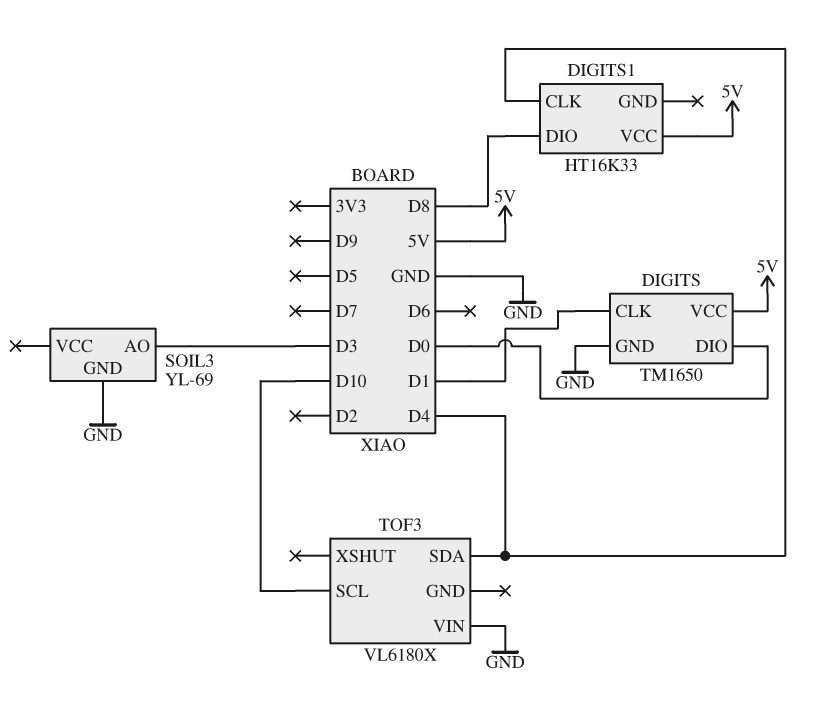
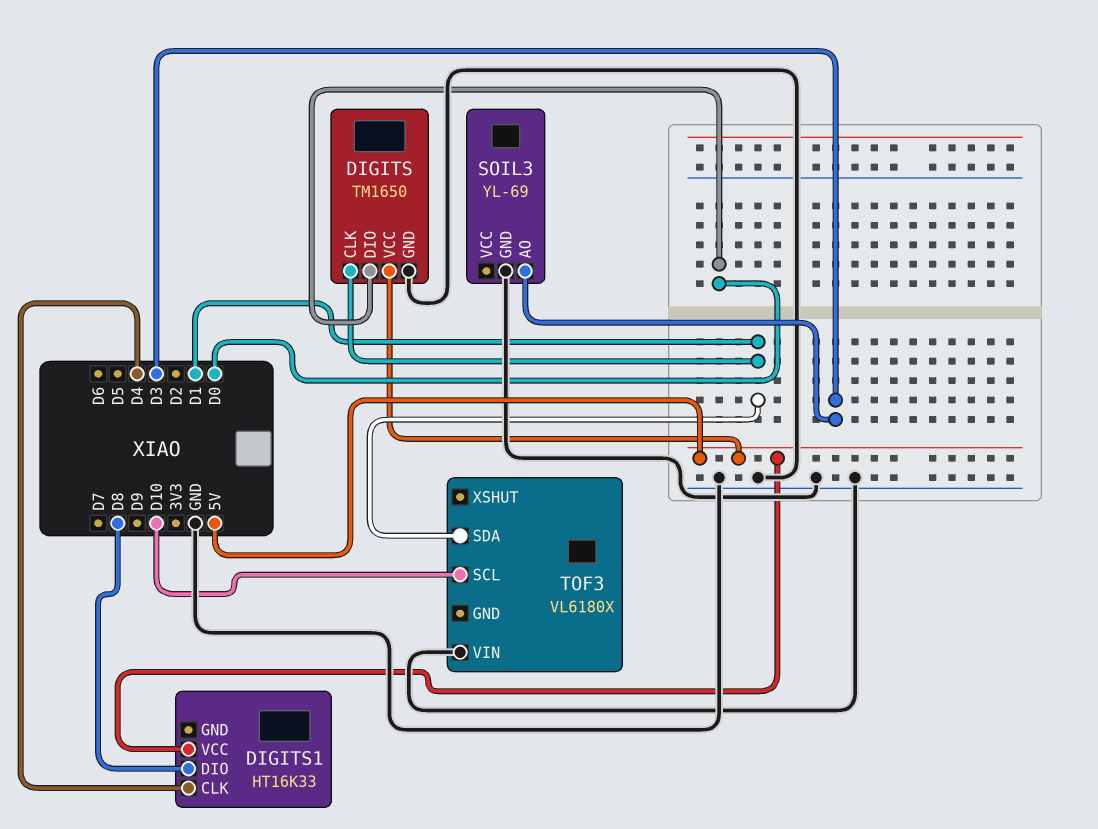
TOF3 pin SDA: D4 -> D1

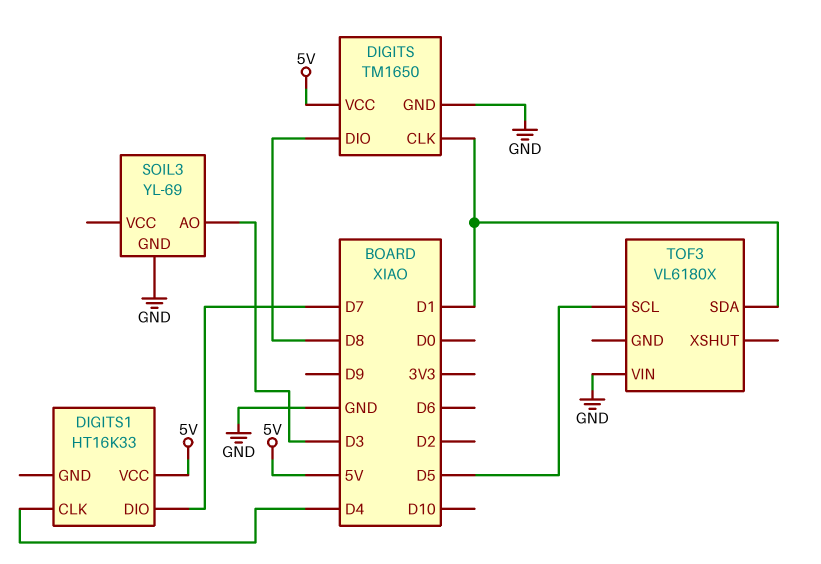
DIGITS pin DIO: D0 -> D8
DIGITS1 pin DIO: D8 -> D7
TOF3 pin SCL: D10 -> D5

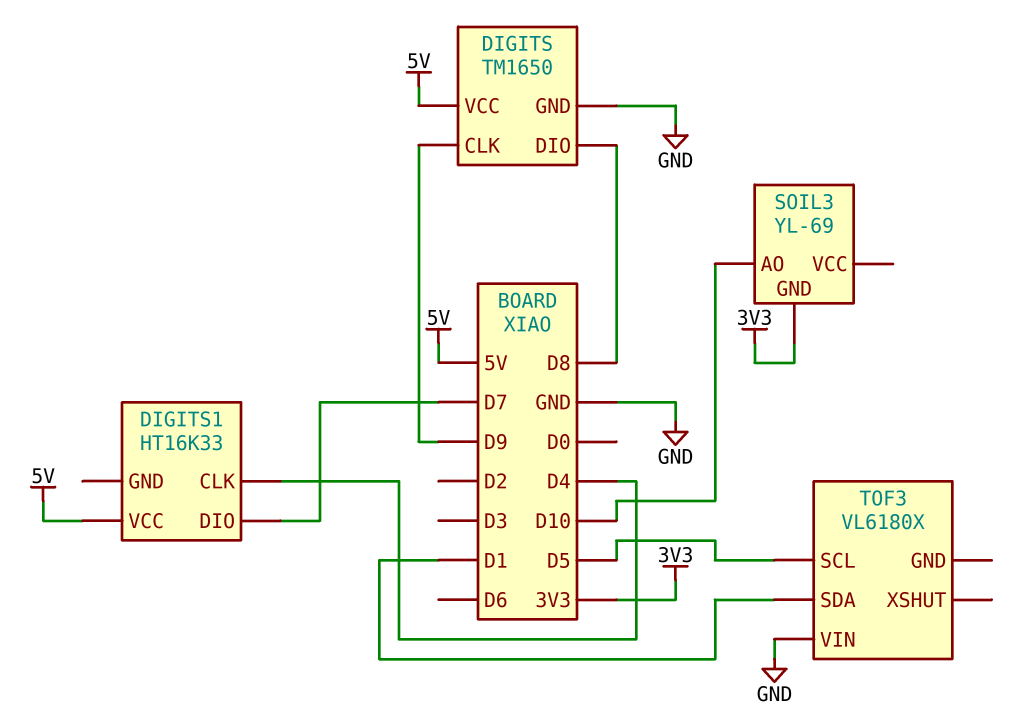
DIGITS pin CLK: D1 -> D9
SOIL3 pin AO: D3 -> D10
SOIL3 pin GND: GND -> 3V3

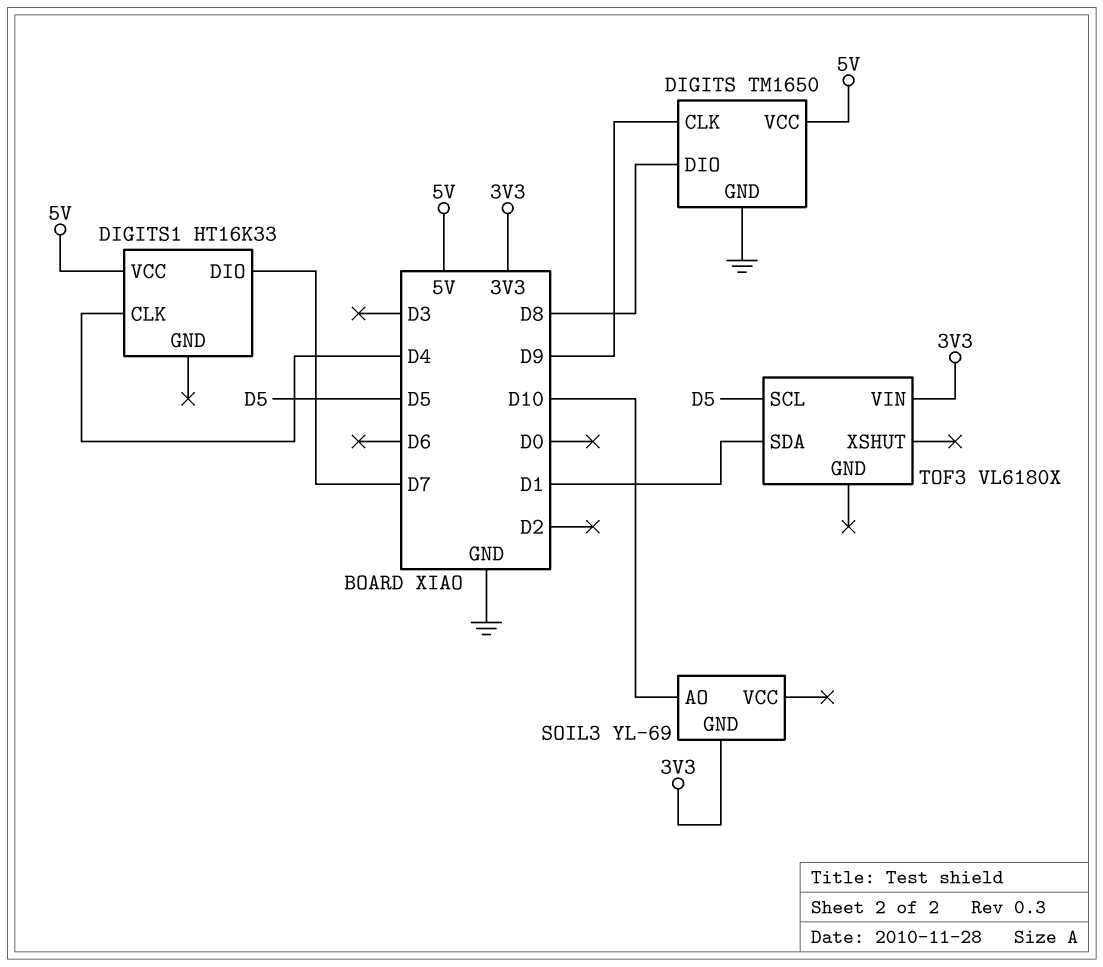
TOF3 pin VIN: GND -> 3V3

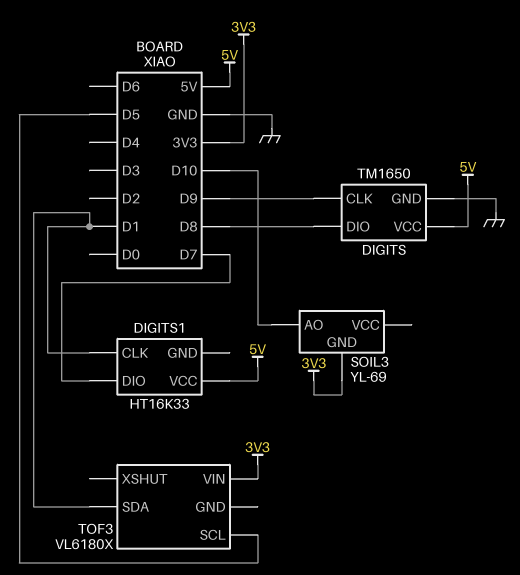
DIGITS1 pin CLK: D4 -> D1

